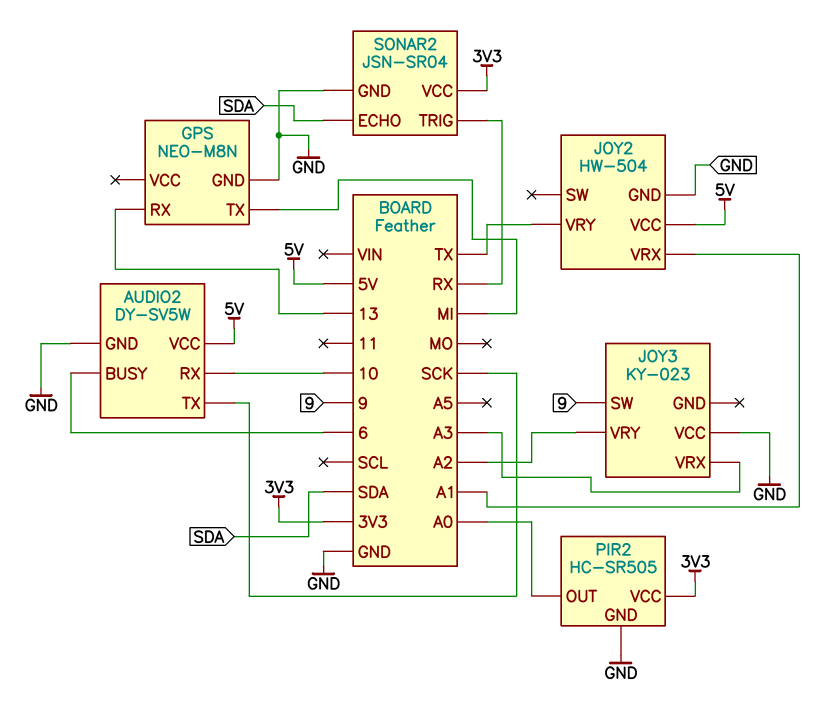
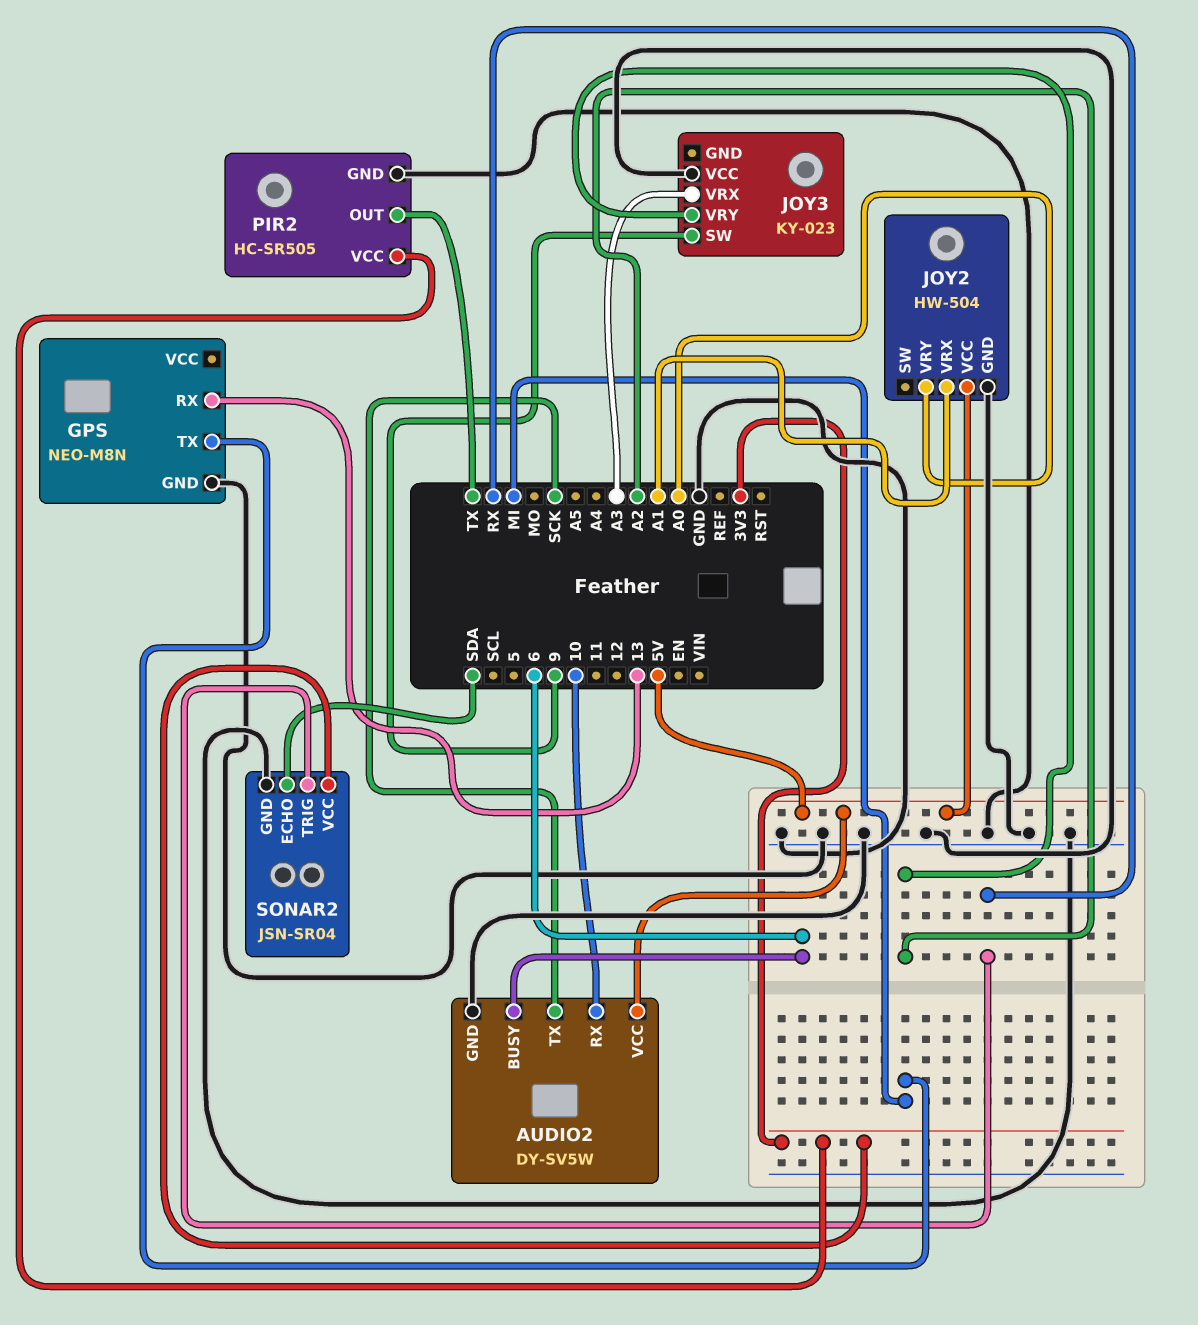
JOY2 pin VRY: TX -> A0
PIR2 pin OUT: A0 -> TX

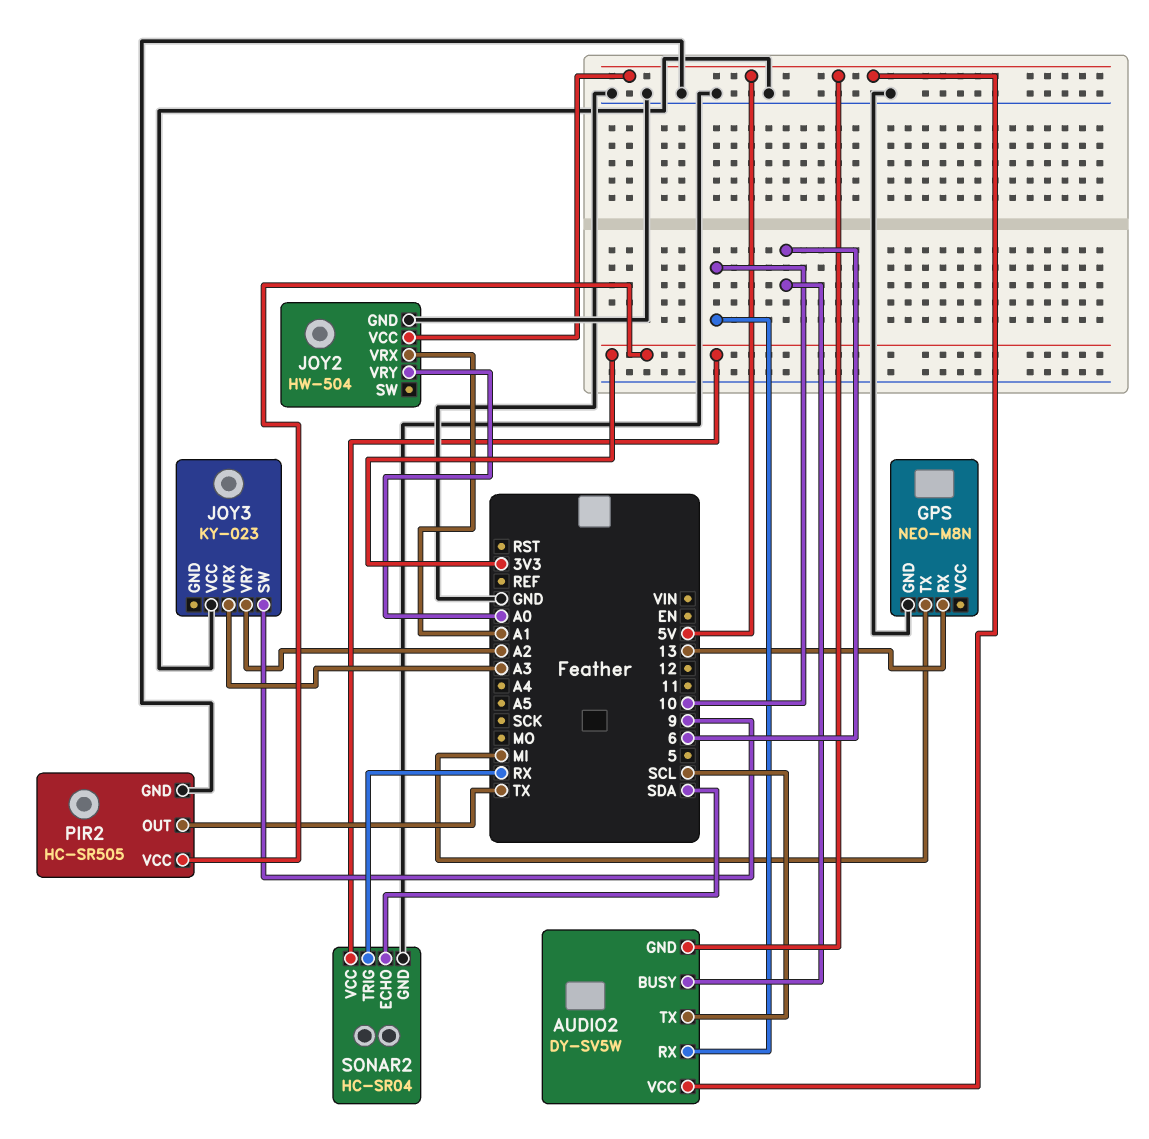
AUDIO2 pin GND: GND -> 5V
AUDIO2 pin TX: SCK -> SCL
SONAR2: JSN-SR04 -> HC-SR04

